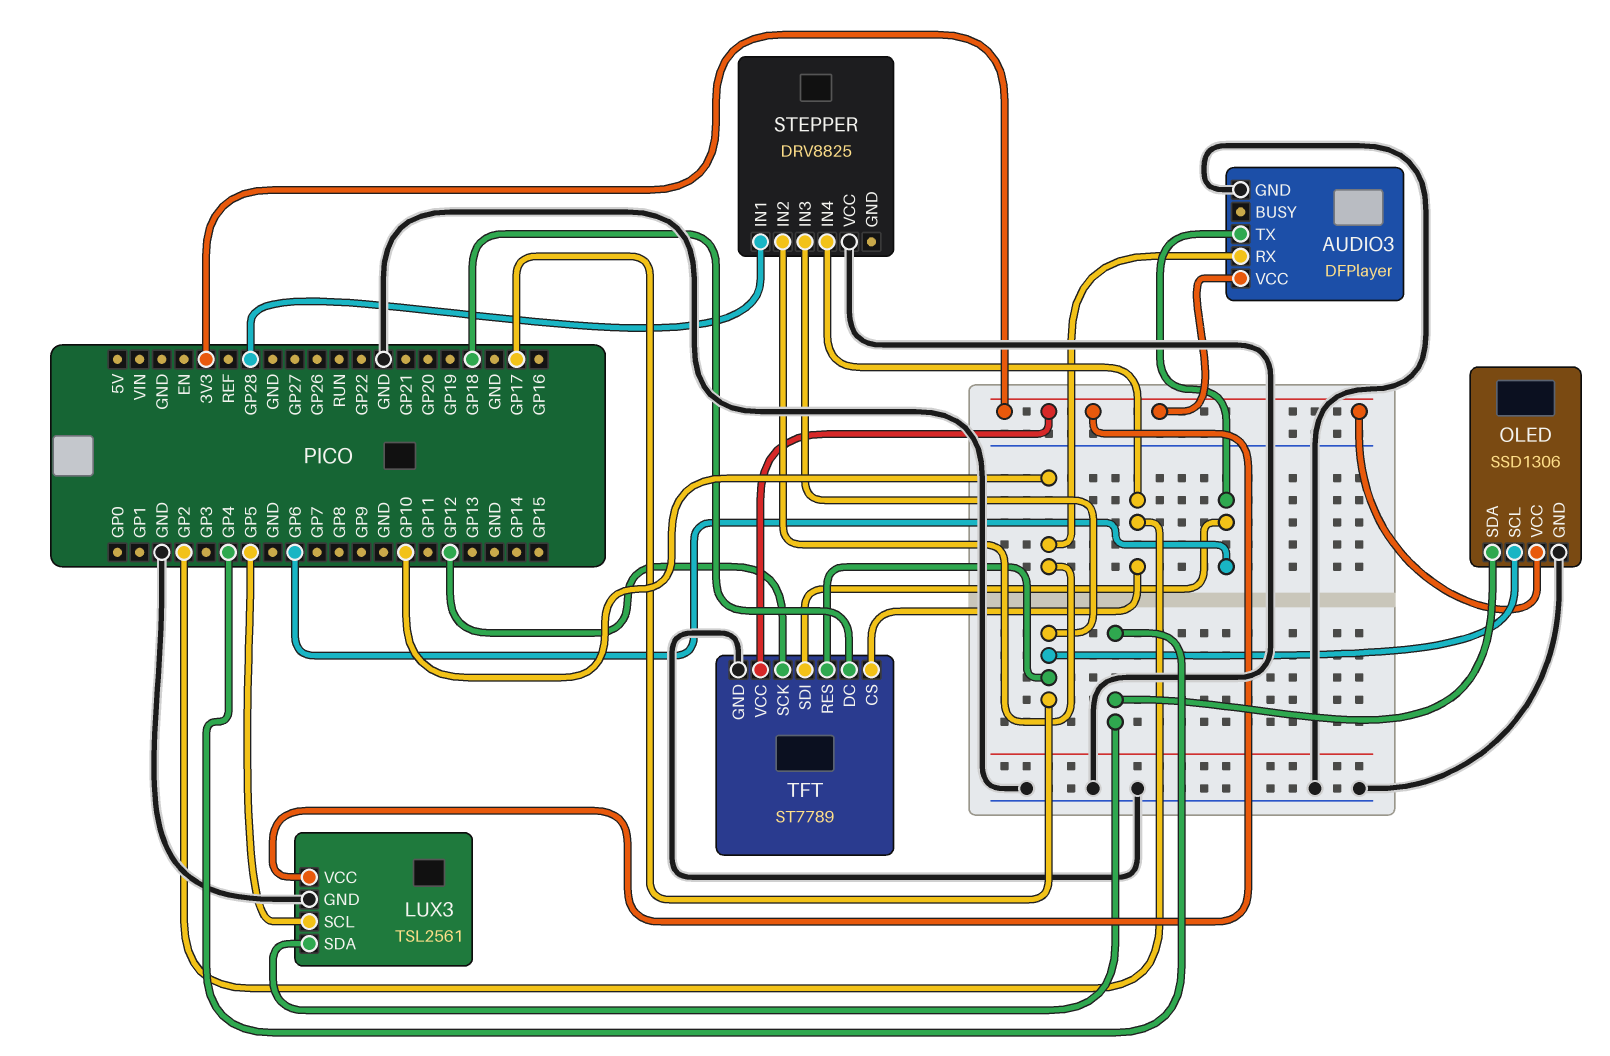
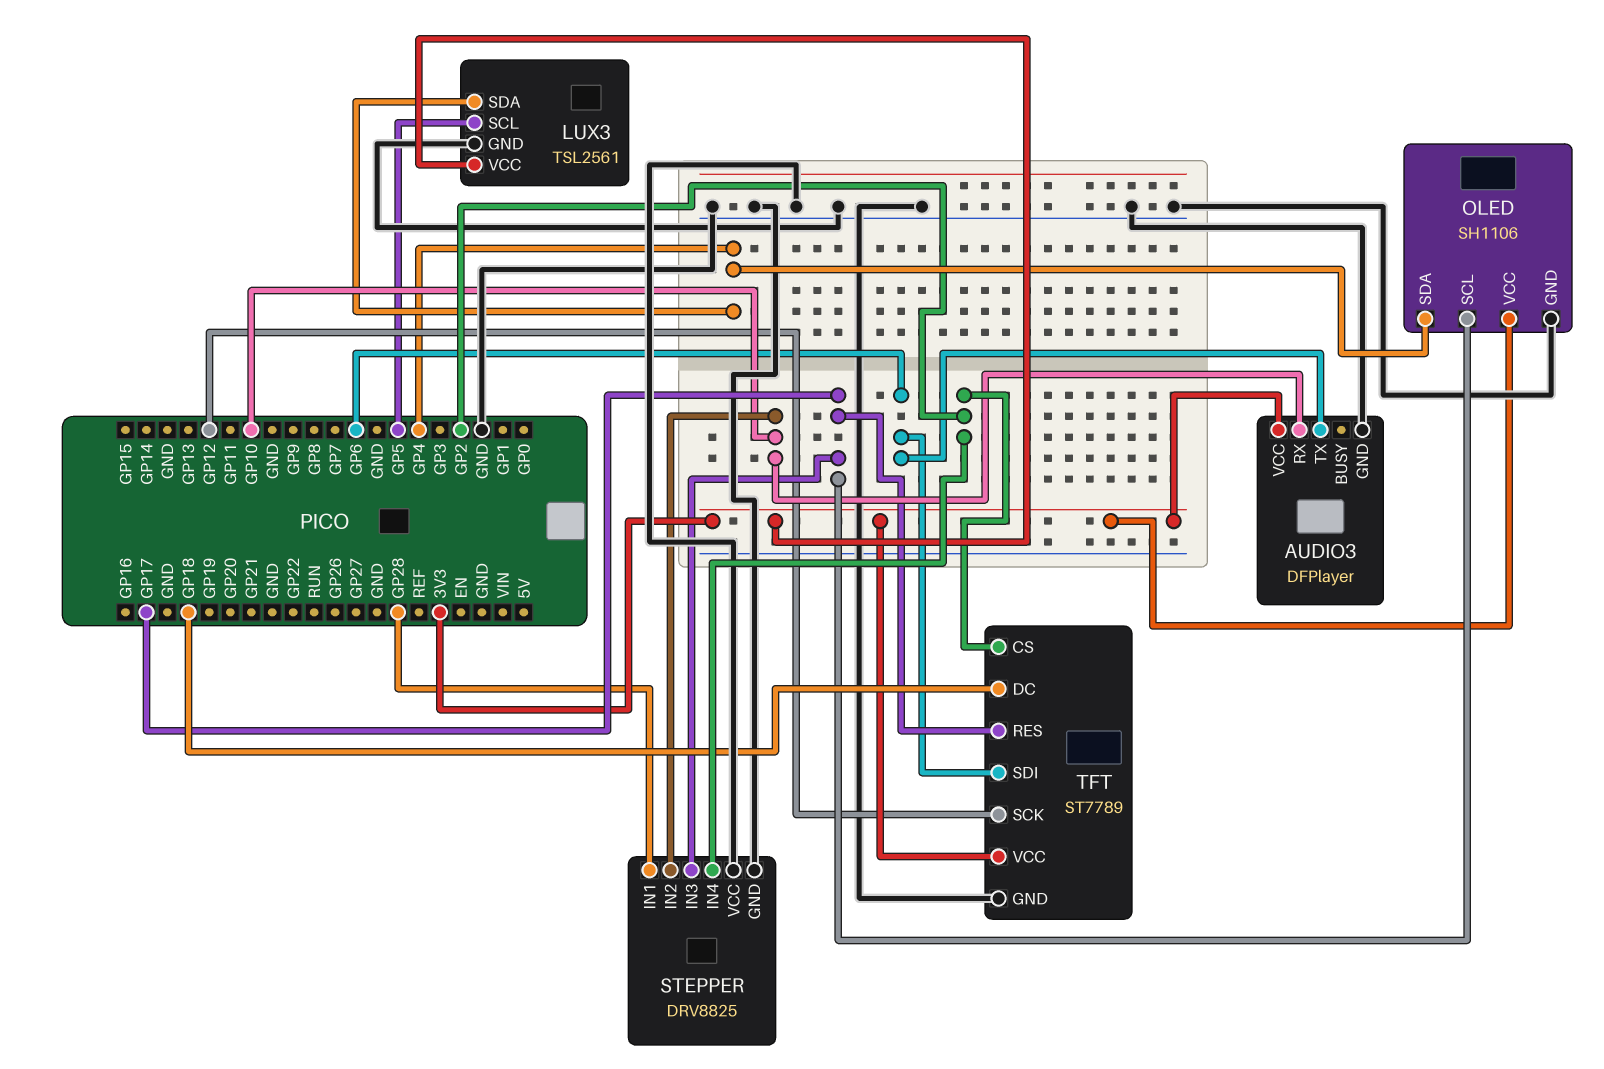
OLED: SSD1306 -> SH1106
STEPPER pin GND: none -> GND

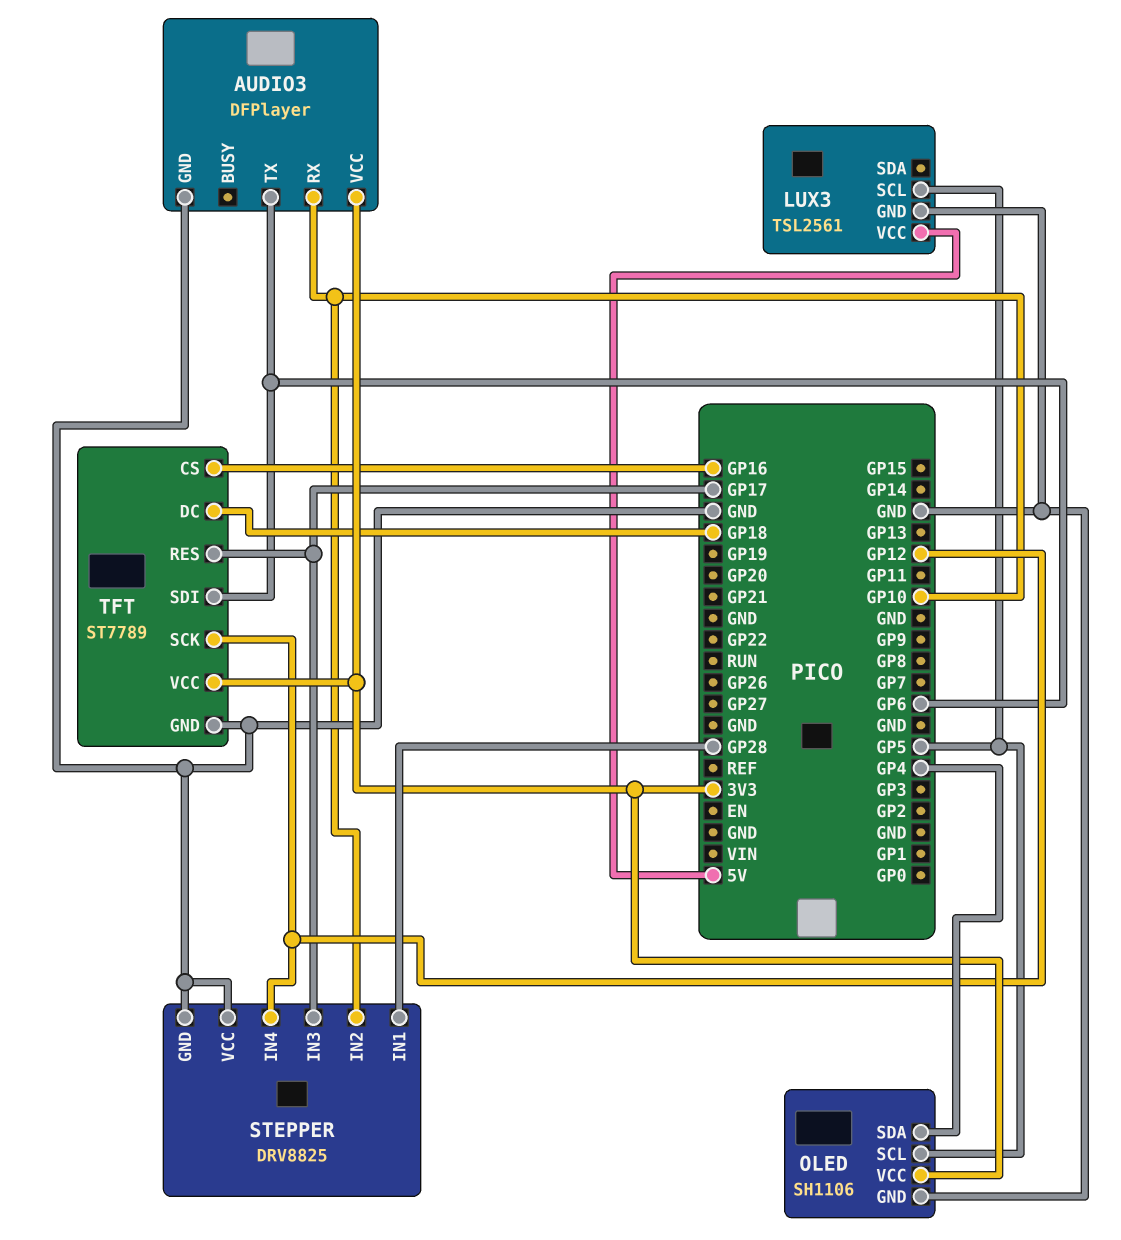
LUX3 pin SDA: GP4 -> none
LUX3 pin VCC: 3V3 -> 5V
OLED pin SCL: GP17 -> GP5
STEPPER pin IN4: GP2 -> GP12
TFT pin CS: GP2 -> GP16

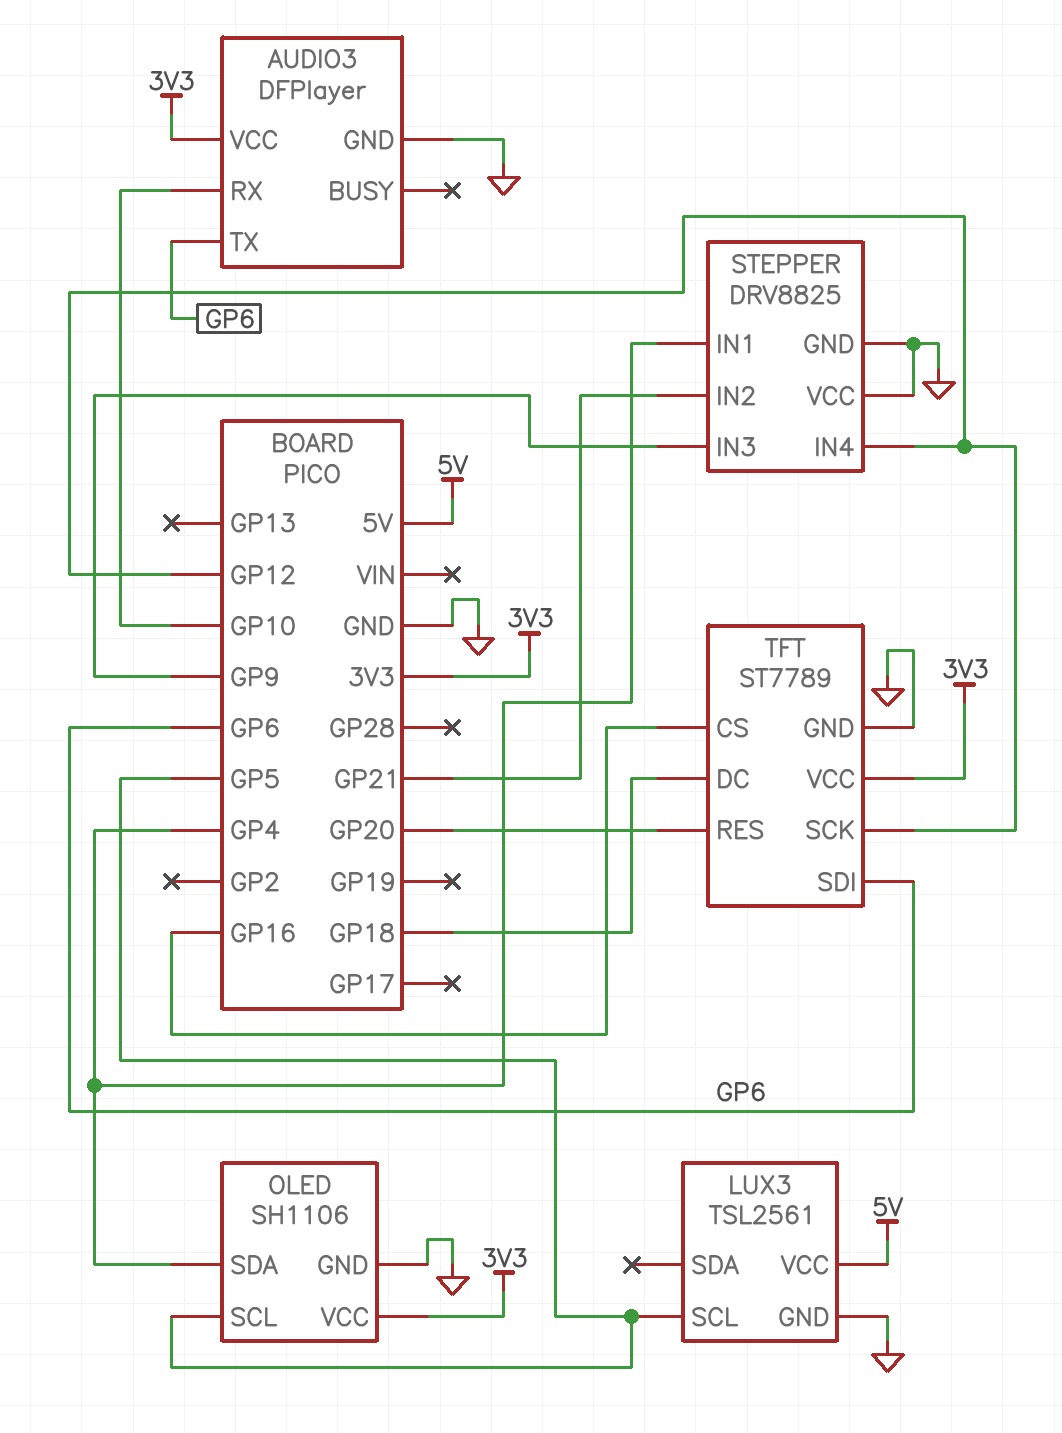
STEPPER pin IN1: GP28 -> GP4
STEPPER pin IN2: GP10 -> GP21
STEPPER pin IN3: GP17 -> GP9
TFT pin RES: GP17 -> GP20

